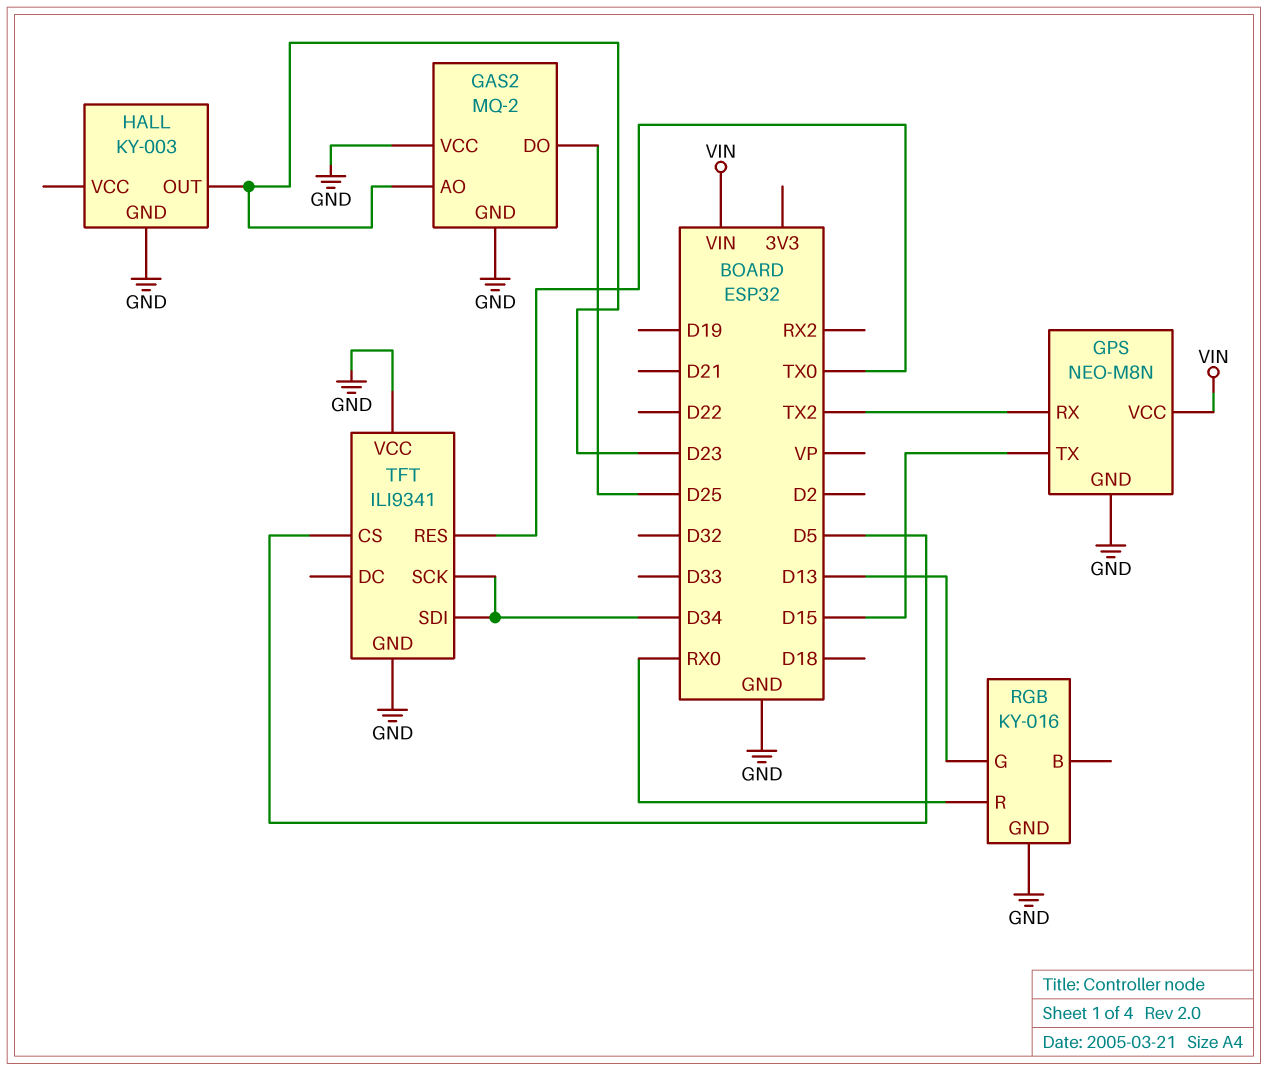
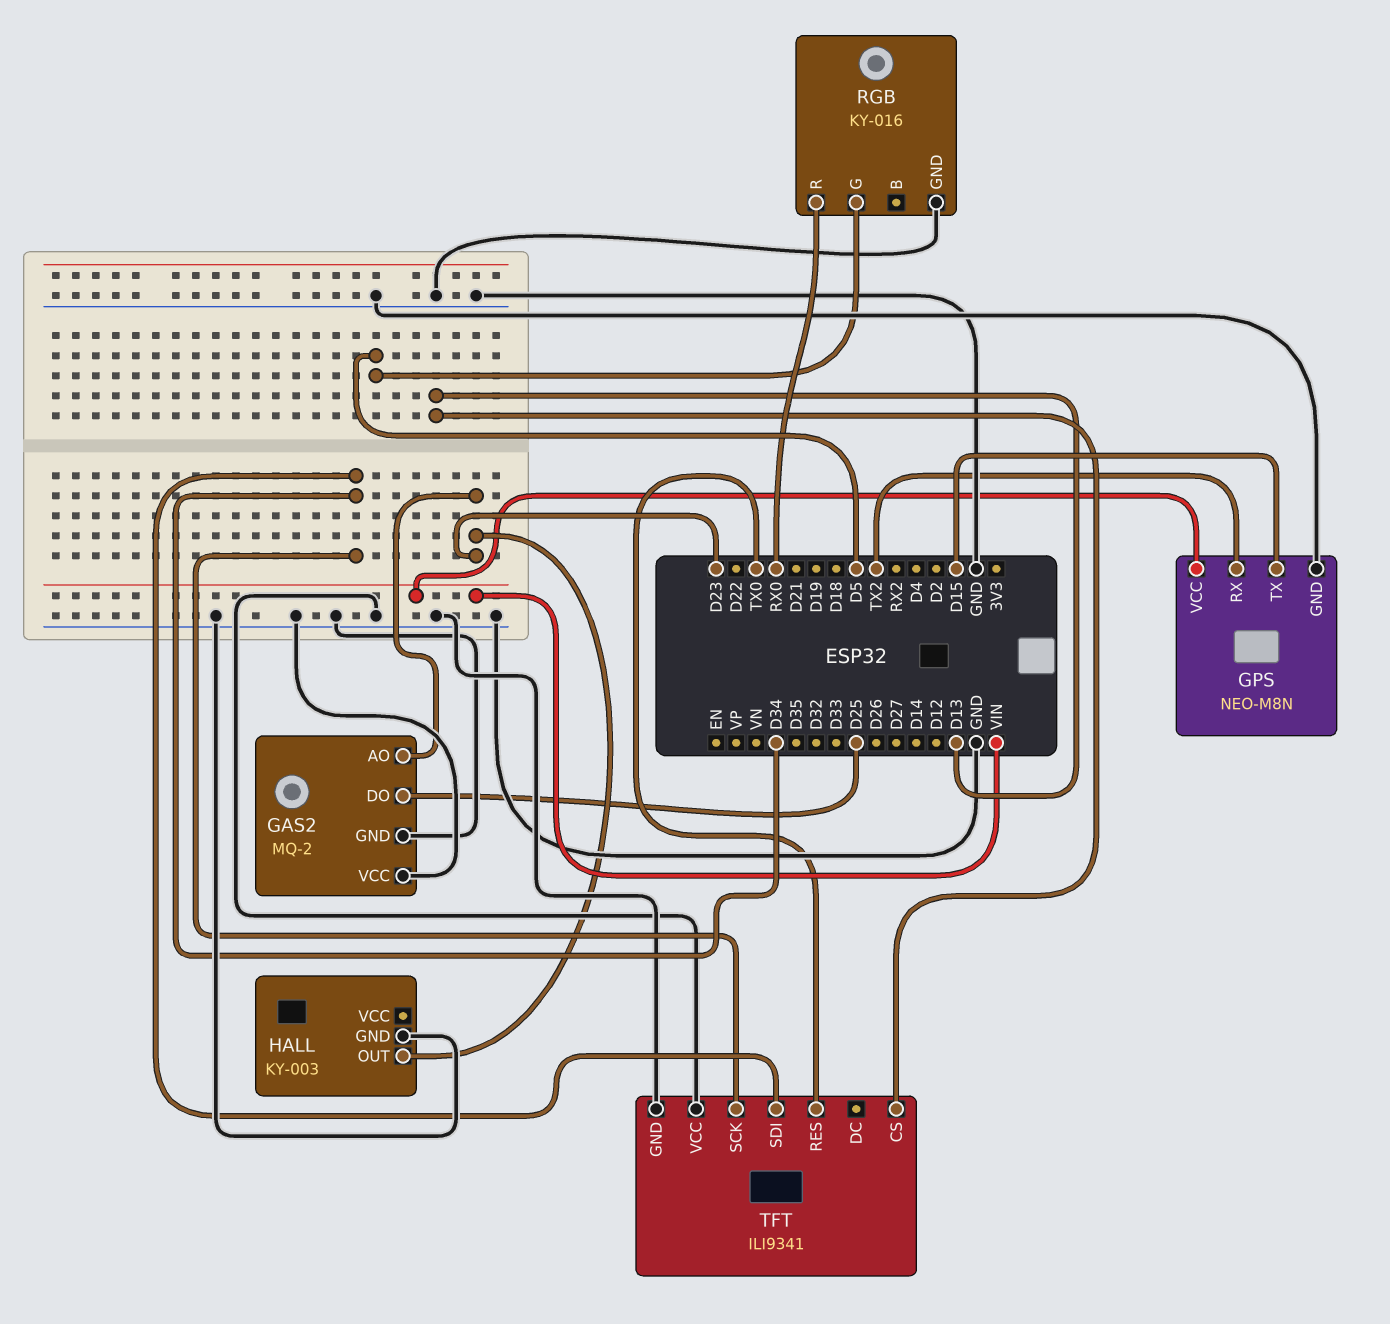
RGB pin G: D13 -> D5
TFT pin CS: D5 -> D13

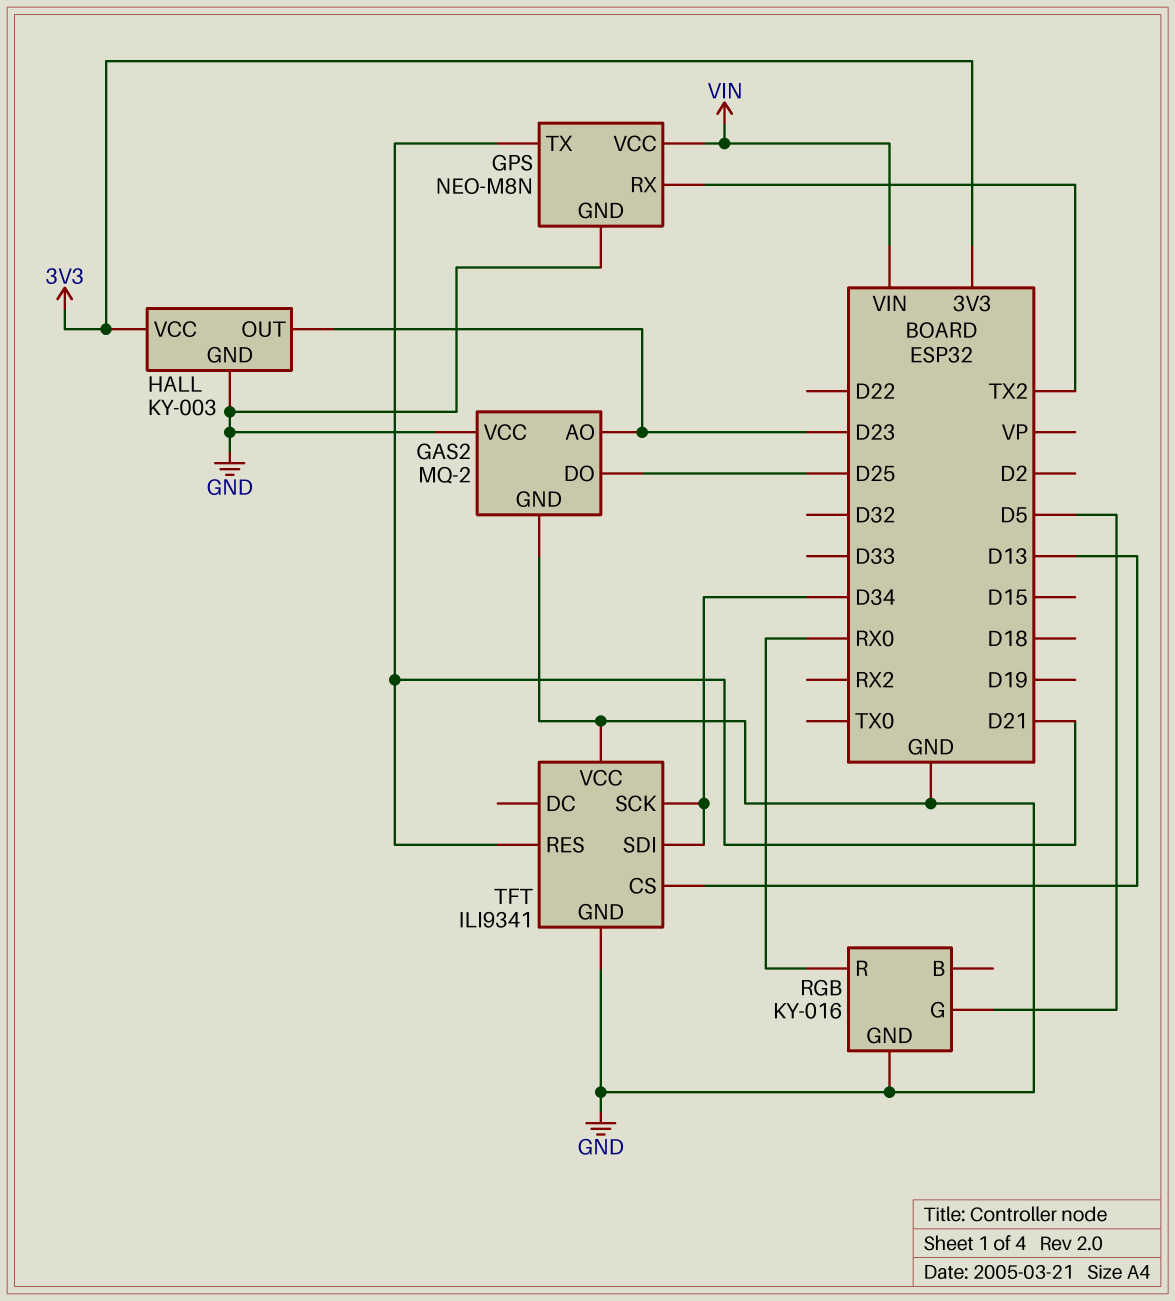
GPS pin TX: D15 -> D21
HALL pin VCC: none -> 3V3
TFT pin RES: TX0 -> D21

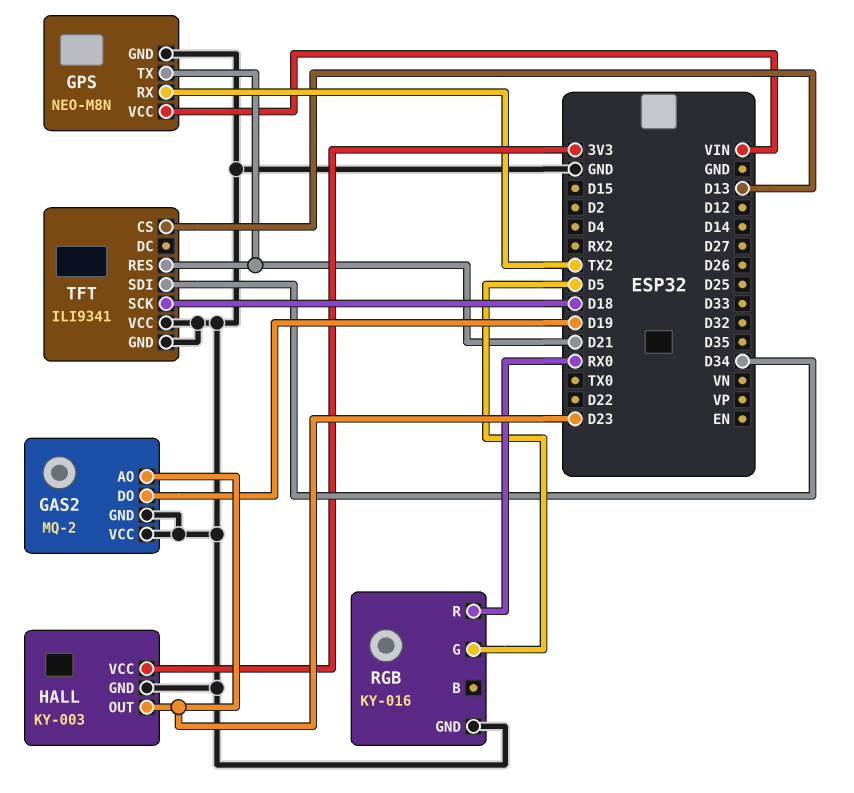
GAS2 pin DO: D25 -> D19
TFT pin SCK: D34 -> D18

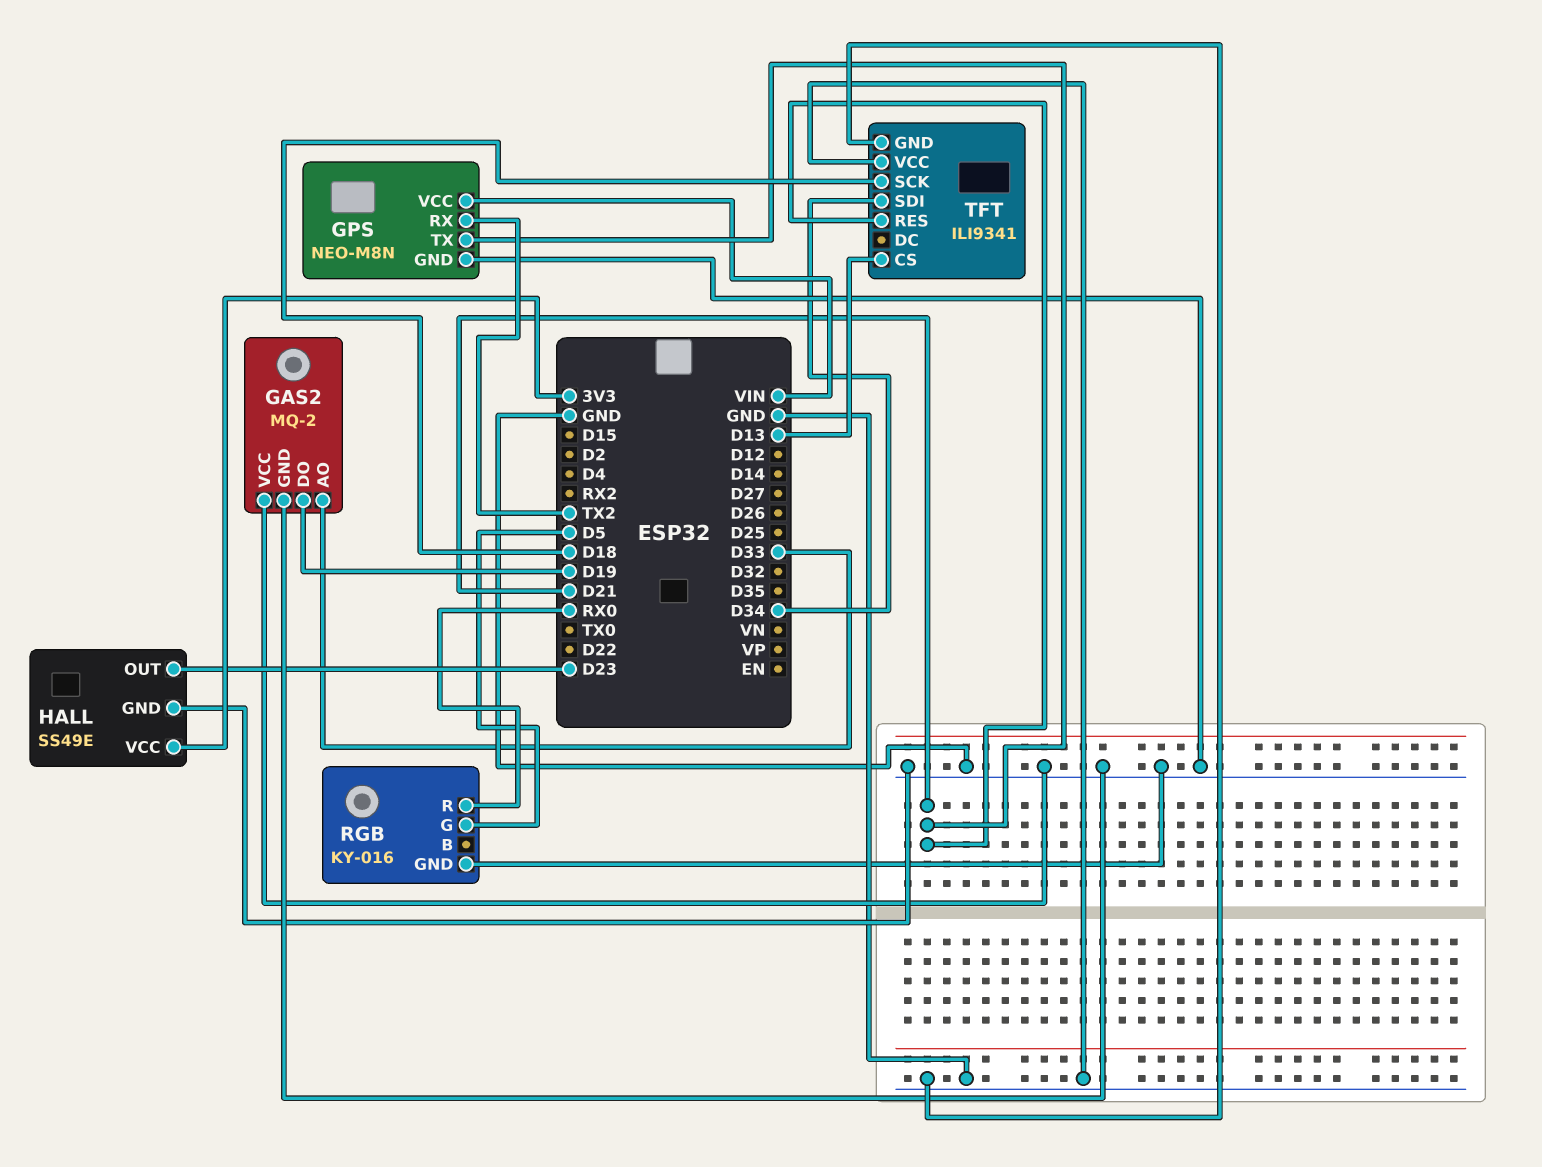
GAS2 pin AO: D23 -> D33
HALL: KY-003 -> SS49E

